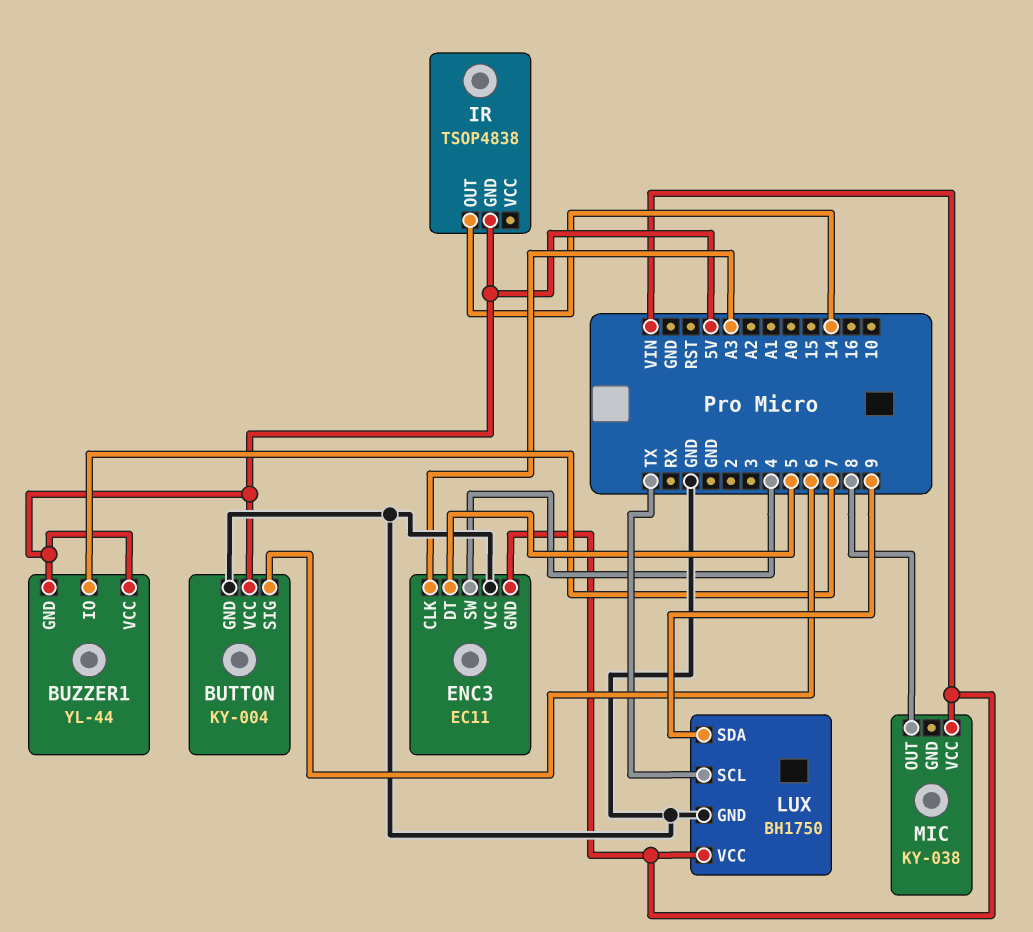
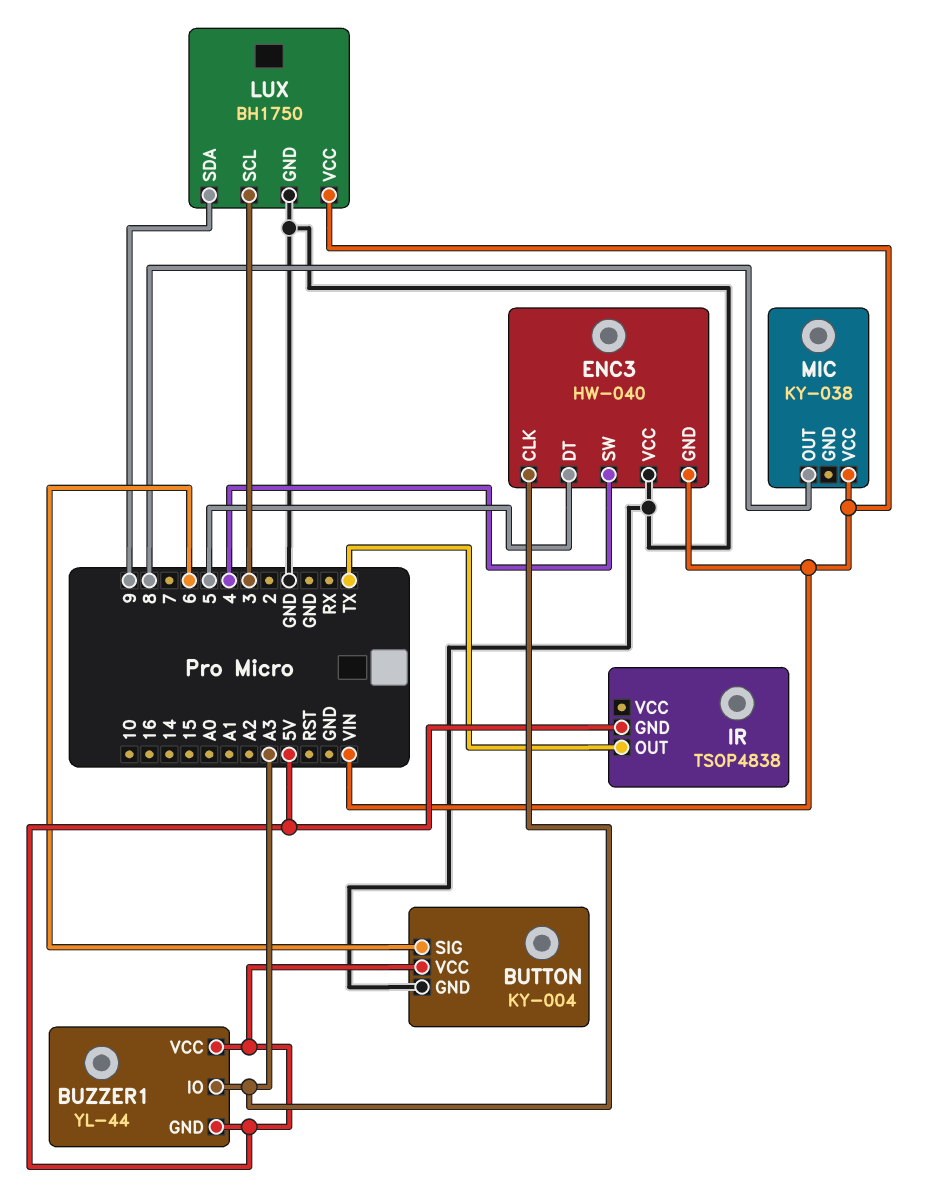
BUZZER1 pin IO: 7 -> A3
ENC3: EC11 -> HW-040
IR pin OUT: 14 -> TX
LUX pin SCL: TX -> 3

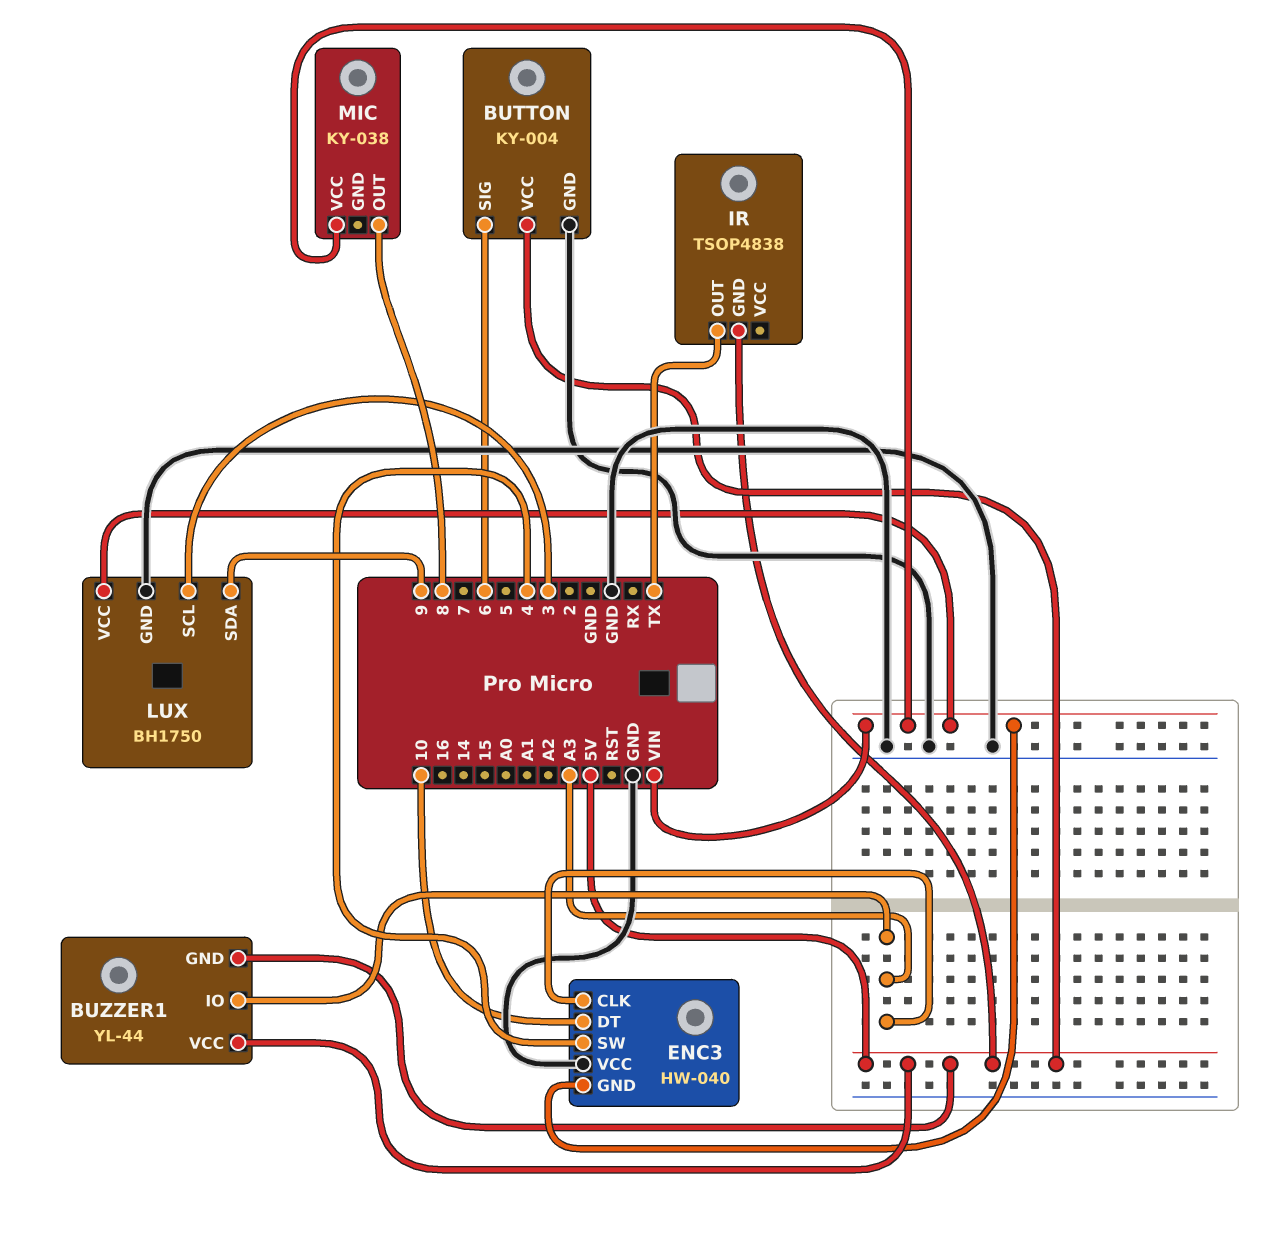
ENC3 pin DT: 5 -> 10

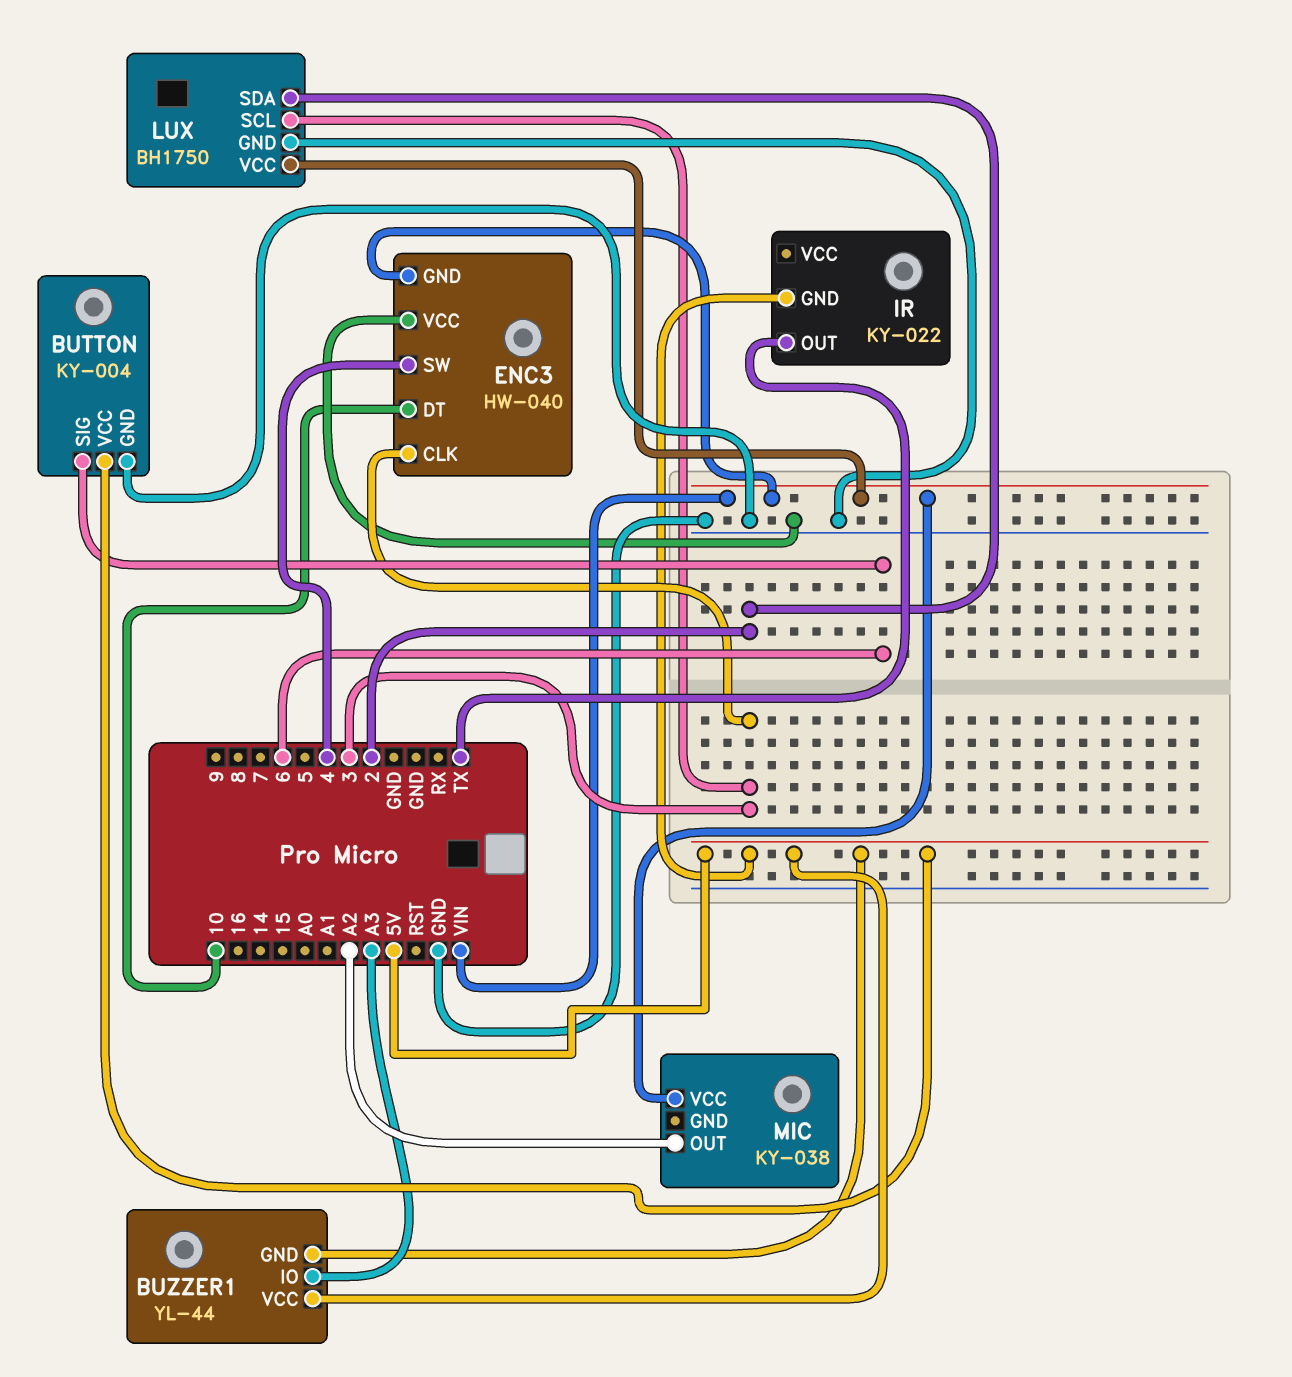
ENC3 pin CLK: A3 -> 3
IR: TSOP4838 -> KY-022
LUX pin SDA: 9 -> 2
MIC pin OUT: 8 -> A2

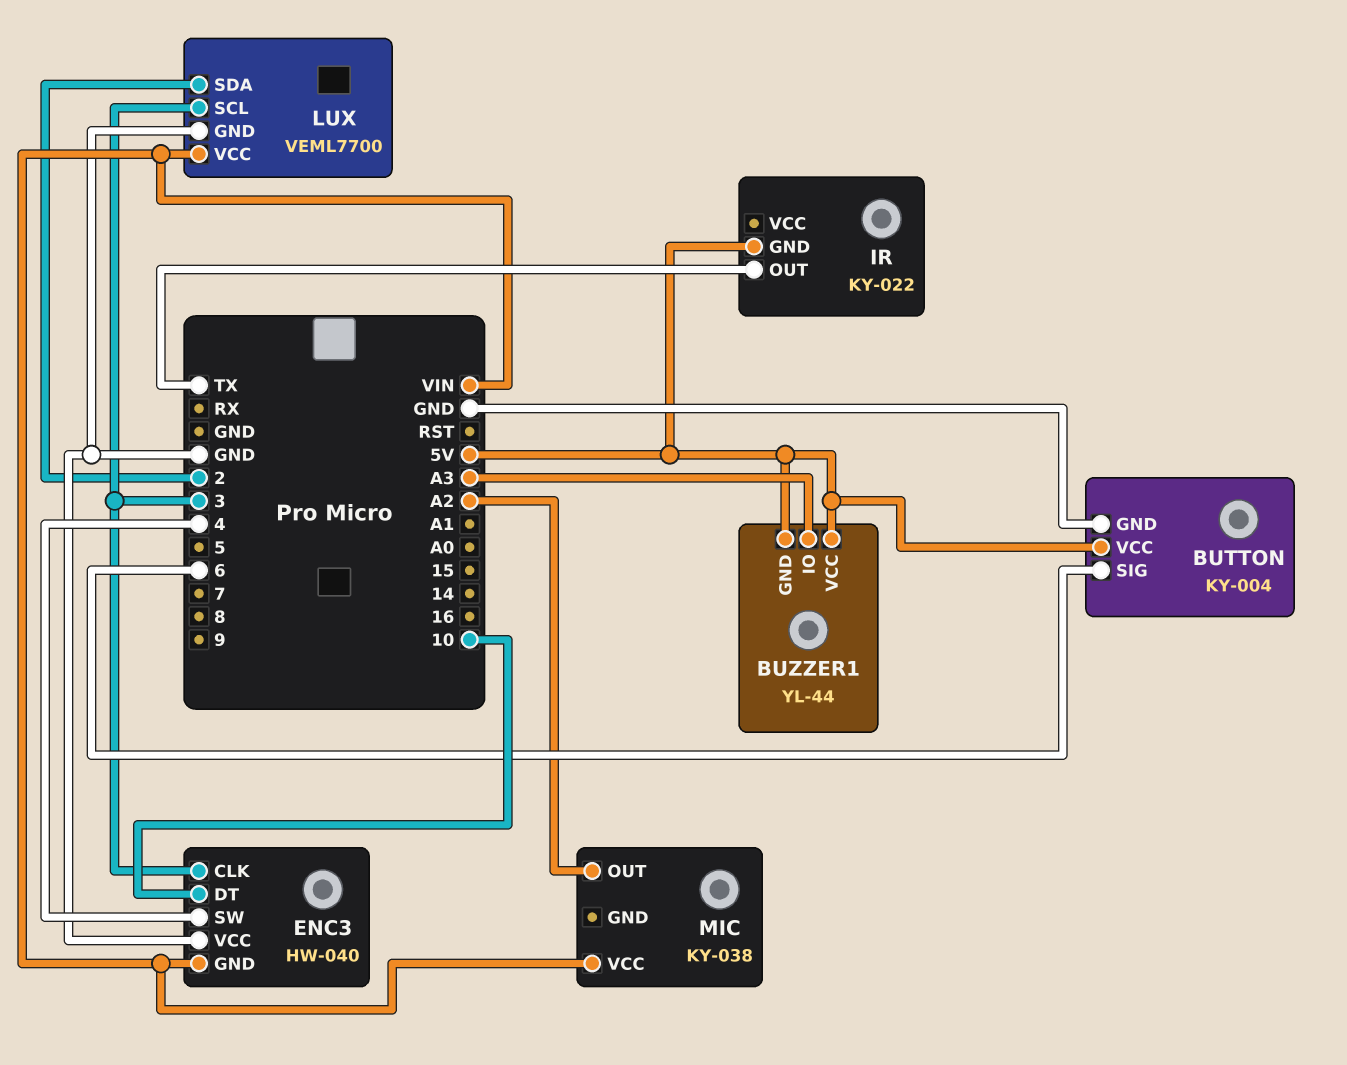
LUX: BH1750 -> VEML7700

